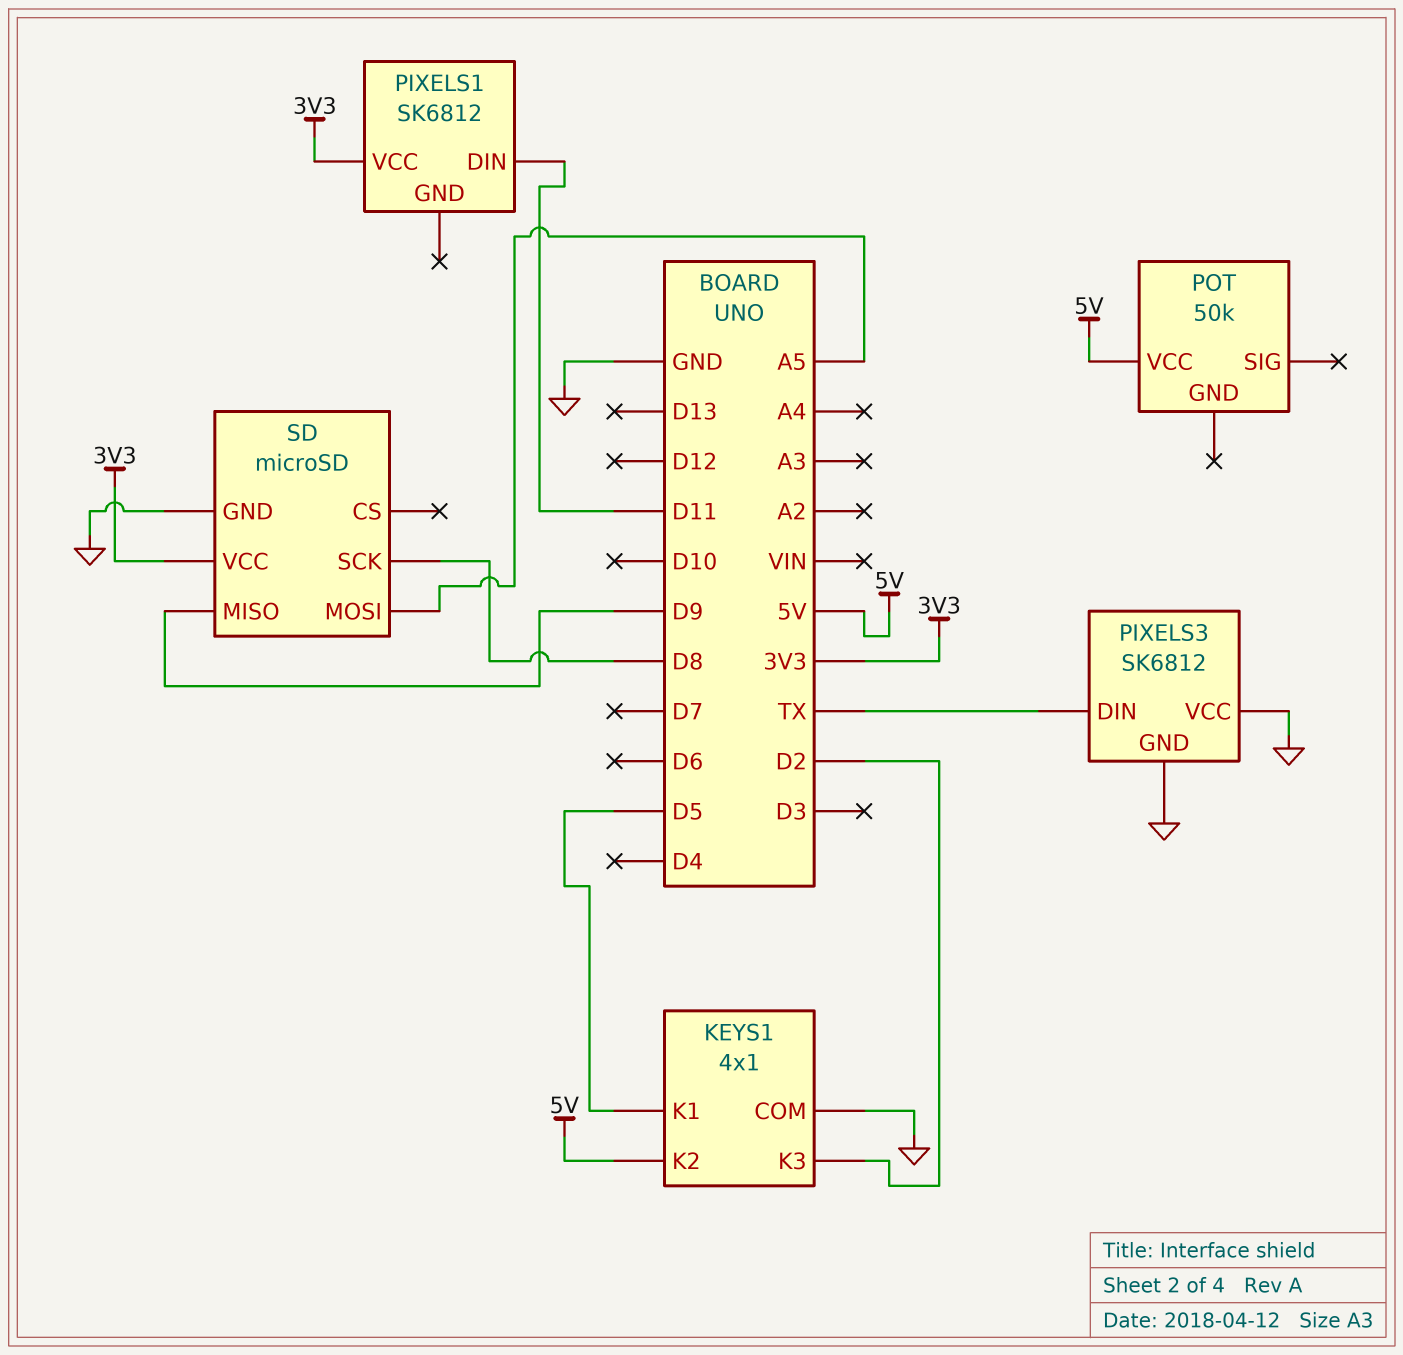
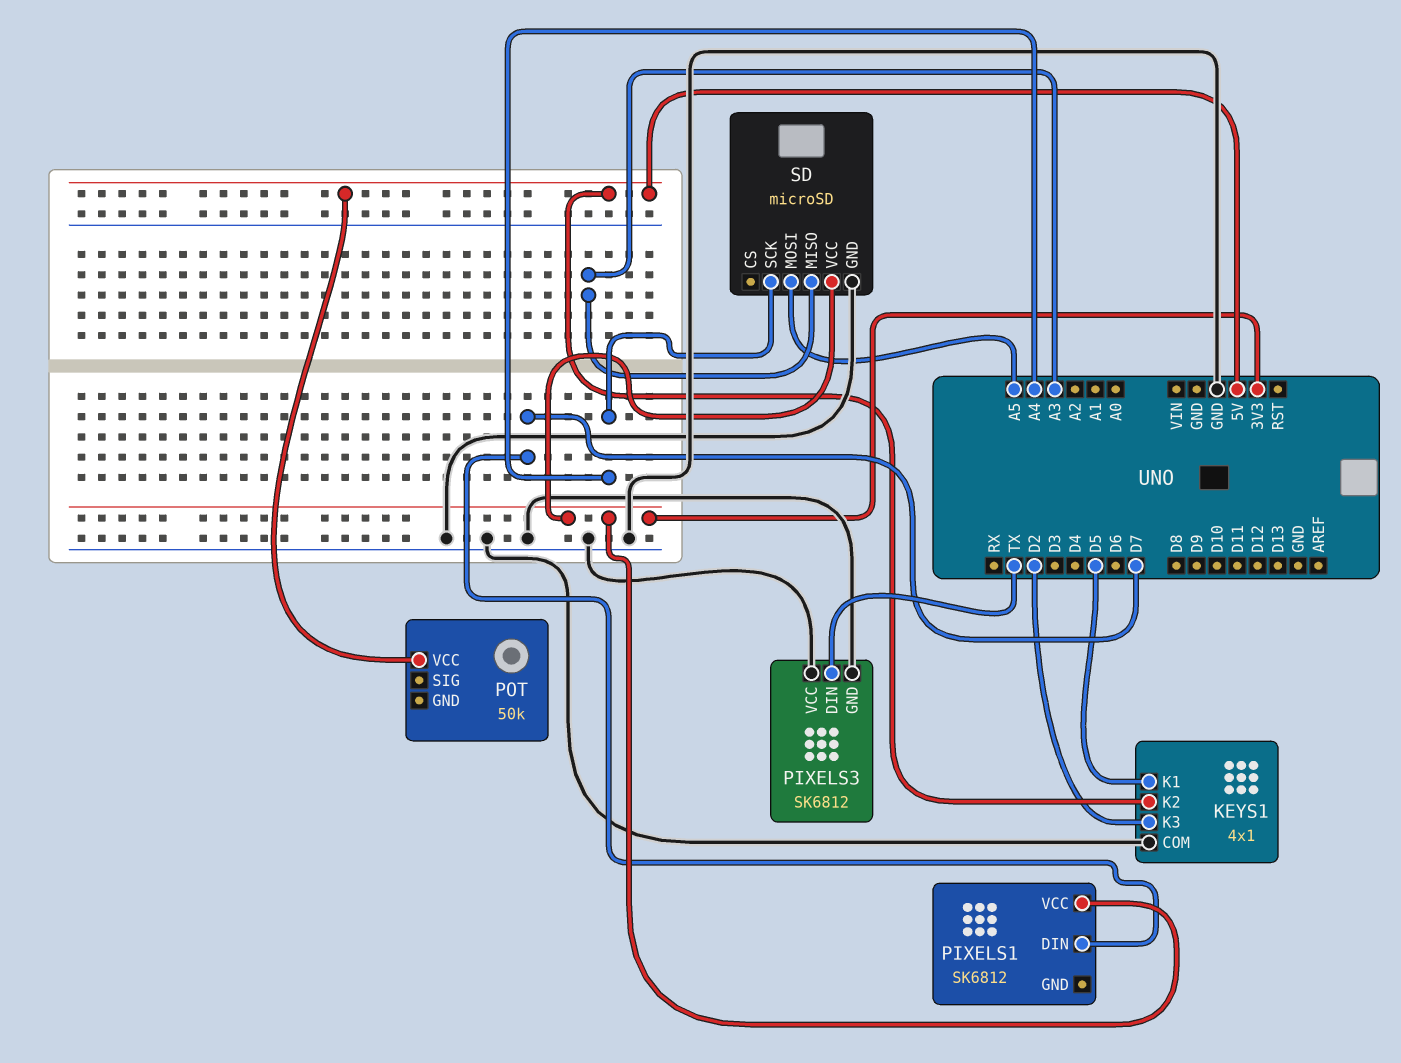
PIXELS1 pin DIN: D11 -> D7
SD pin MISO: D9 -> A3
SD pin SCK: D8 -> A4

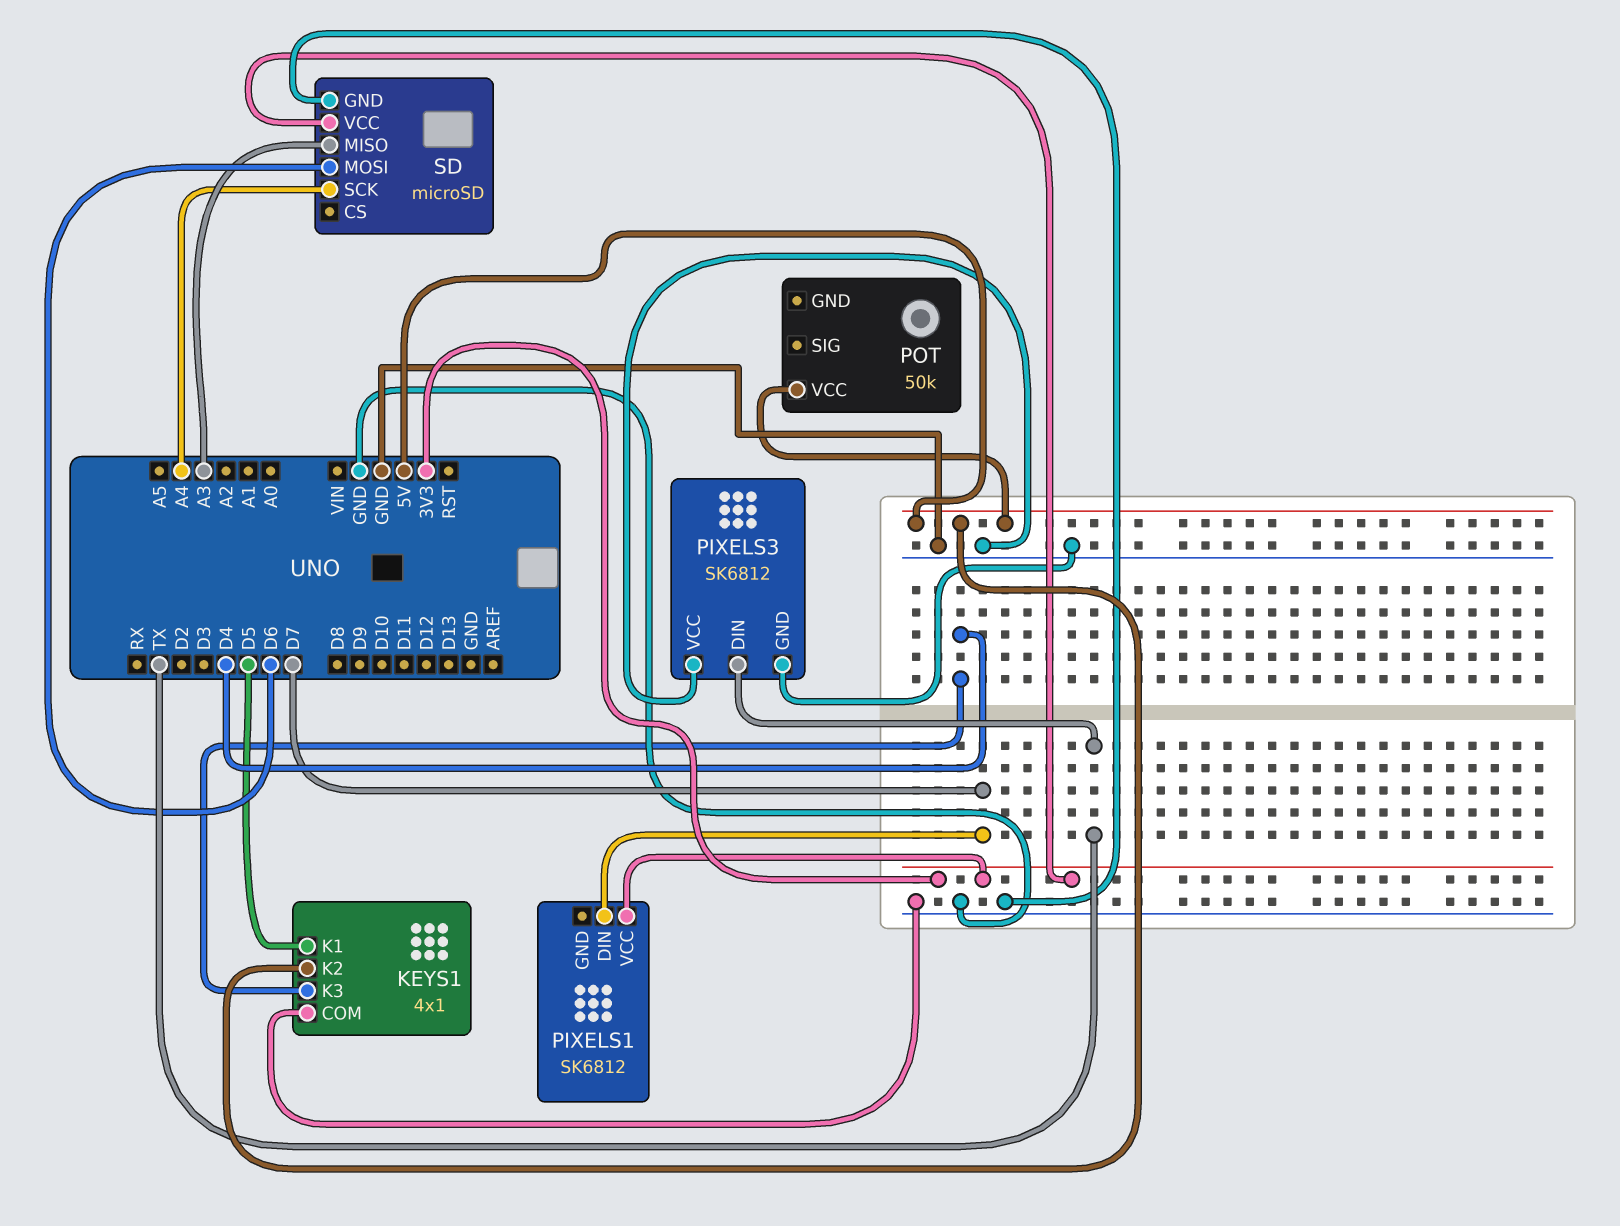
KEYS1 pin K3: D2 -> D4
SD pin MOSI: A5 -> D6

